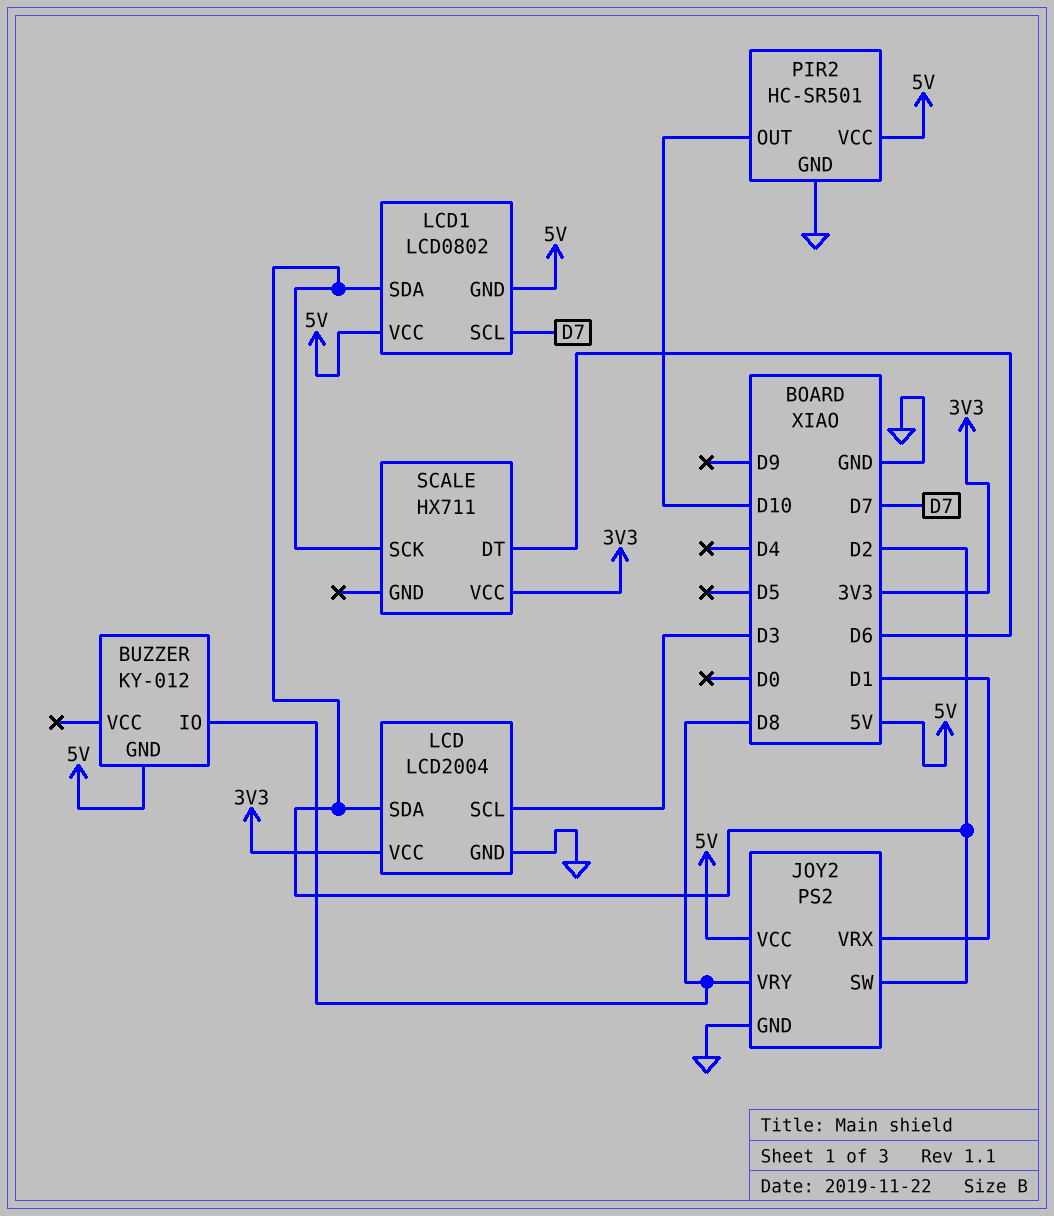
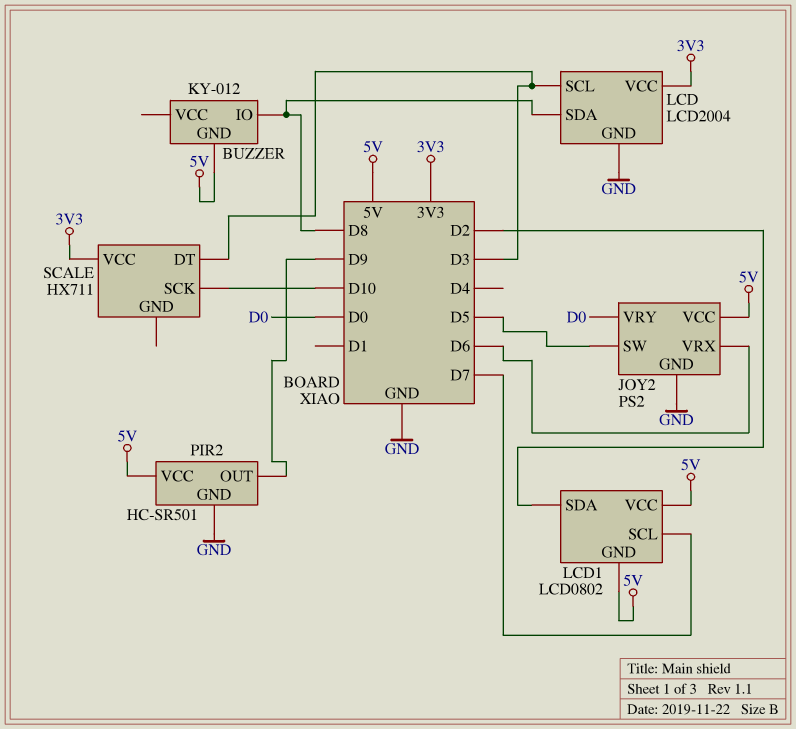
JOY2 pin SW: D2 -> D5
JOY2 pin VRX: D1 -> D6
JOY2 pin VRY: D8 -> D0
LCD pin SDA: D2 -> D8
PIR2 pin OUT: D10 -> D9
SCALE pin DT: D6 -> D3
SCALE pin SCK: D2 -> D10

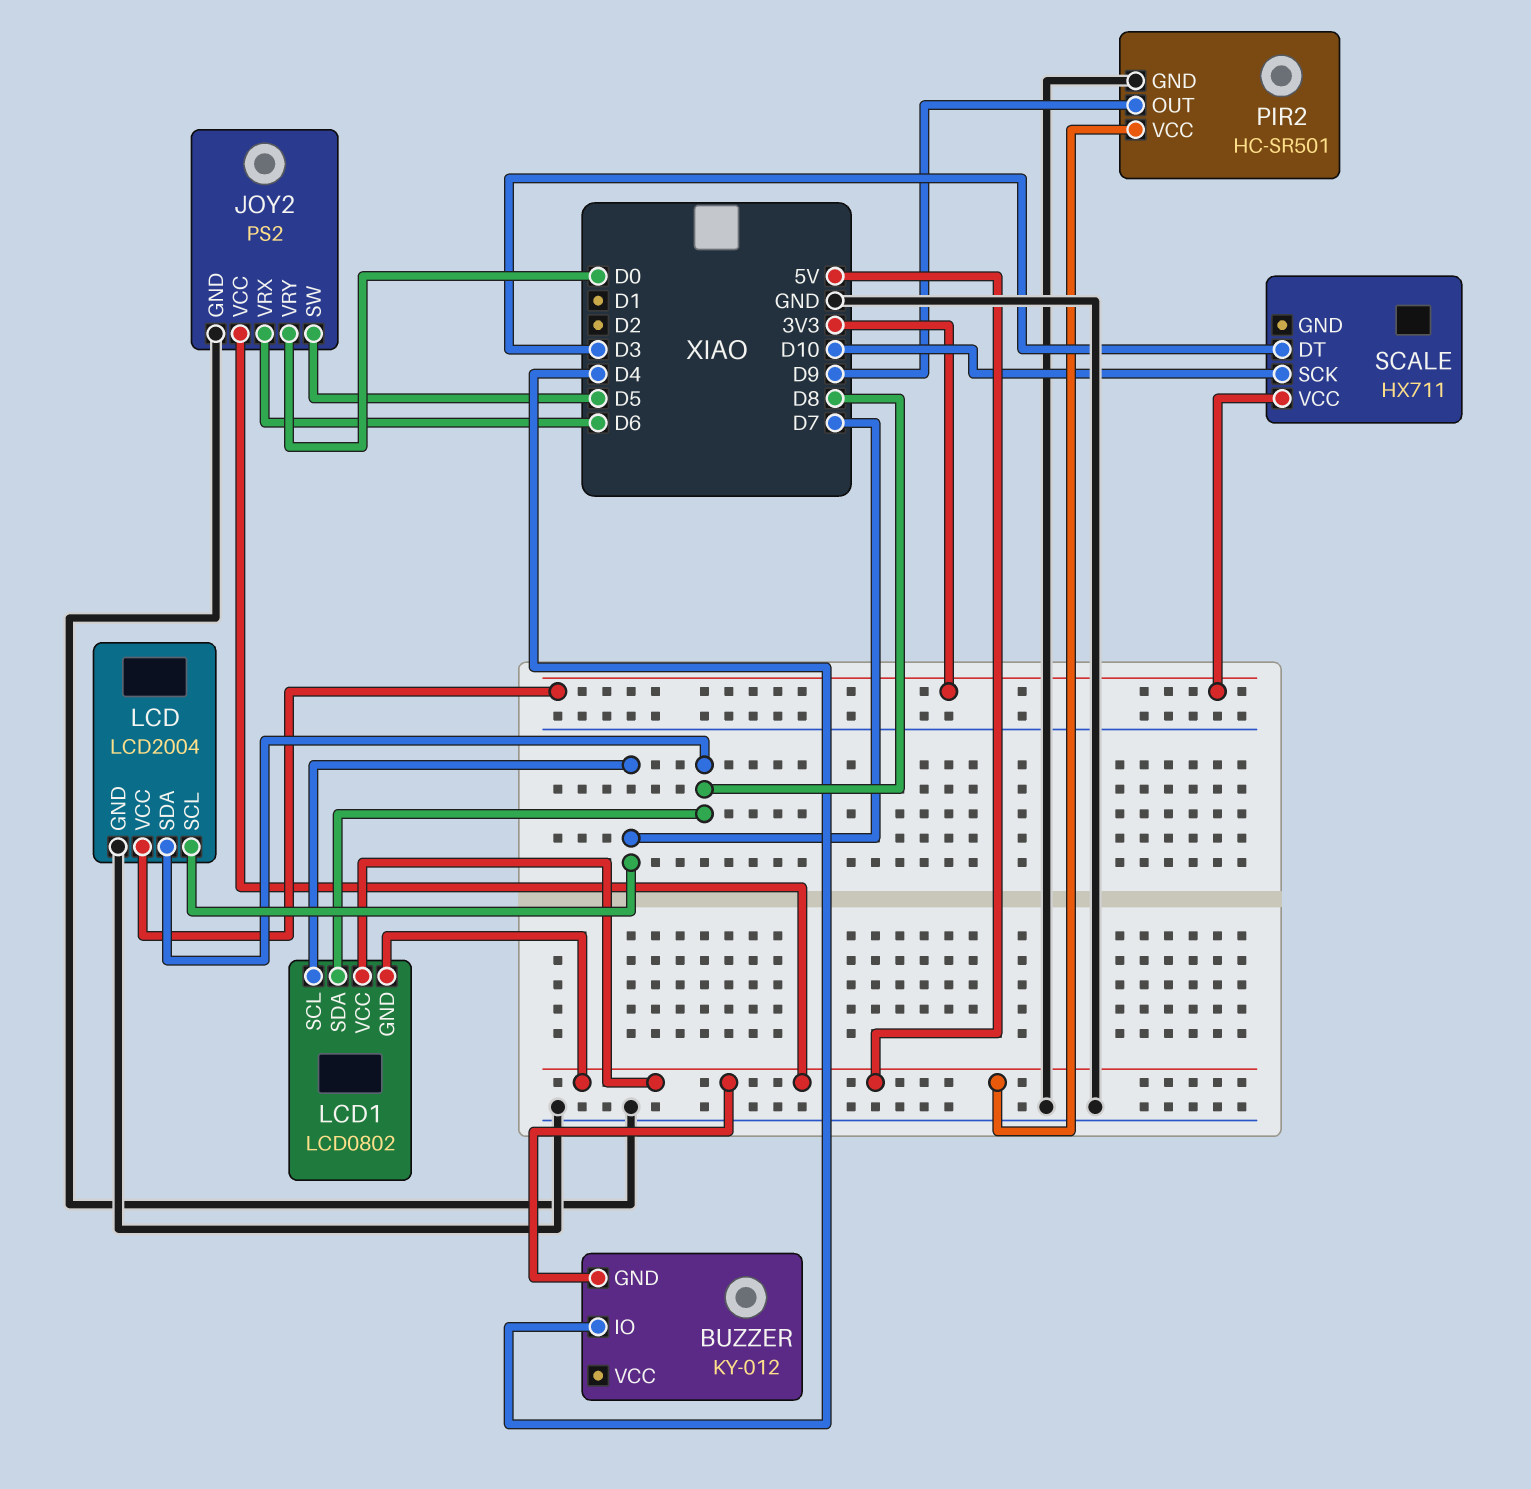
BUZZER pin IO: D8 -> D4
LCD pin SCL: D3 -> D7
LCD1 pin SDA: D2 -> D8

